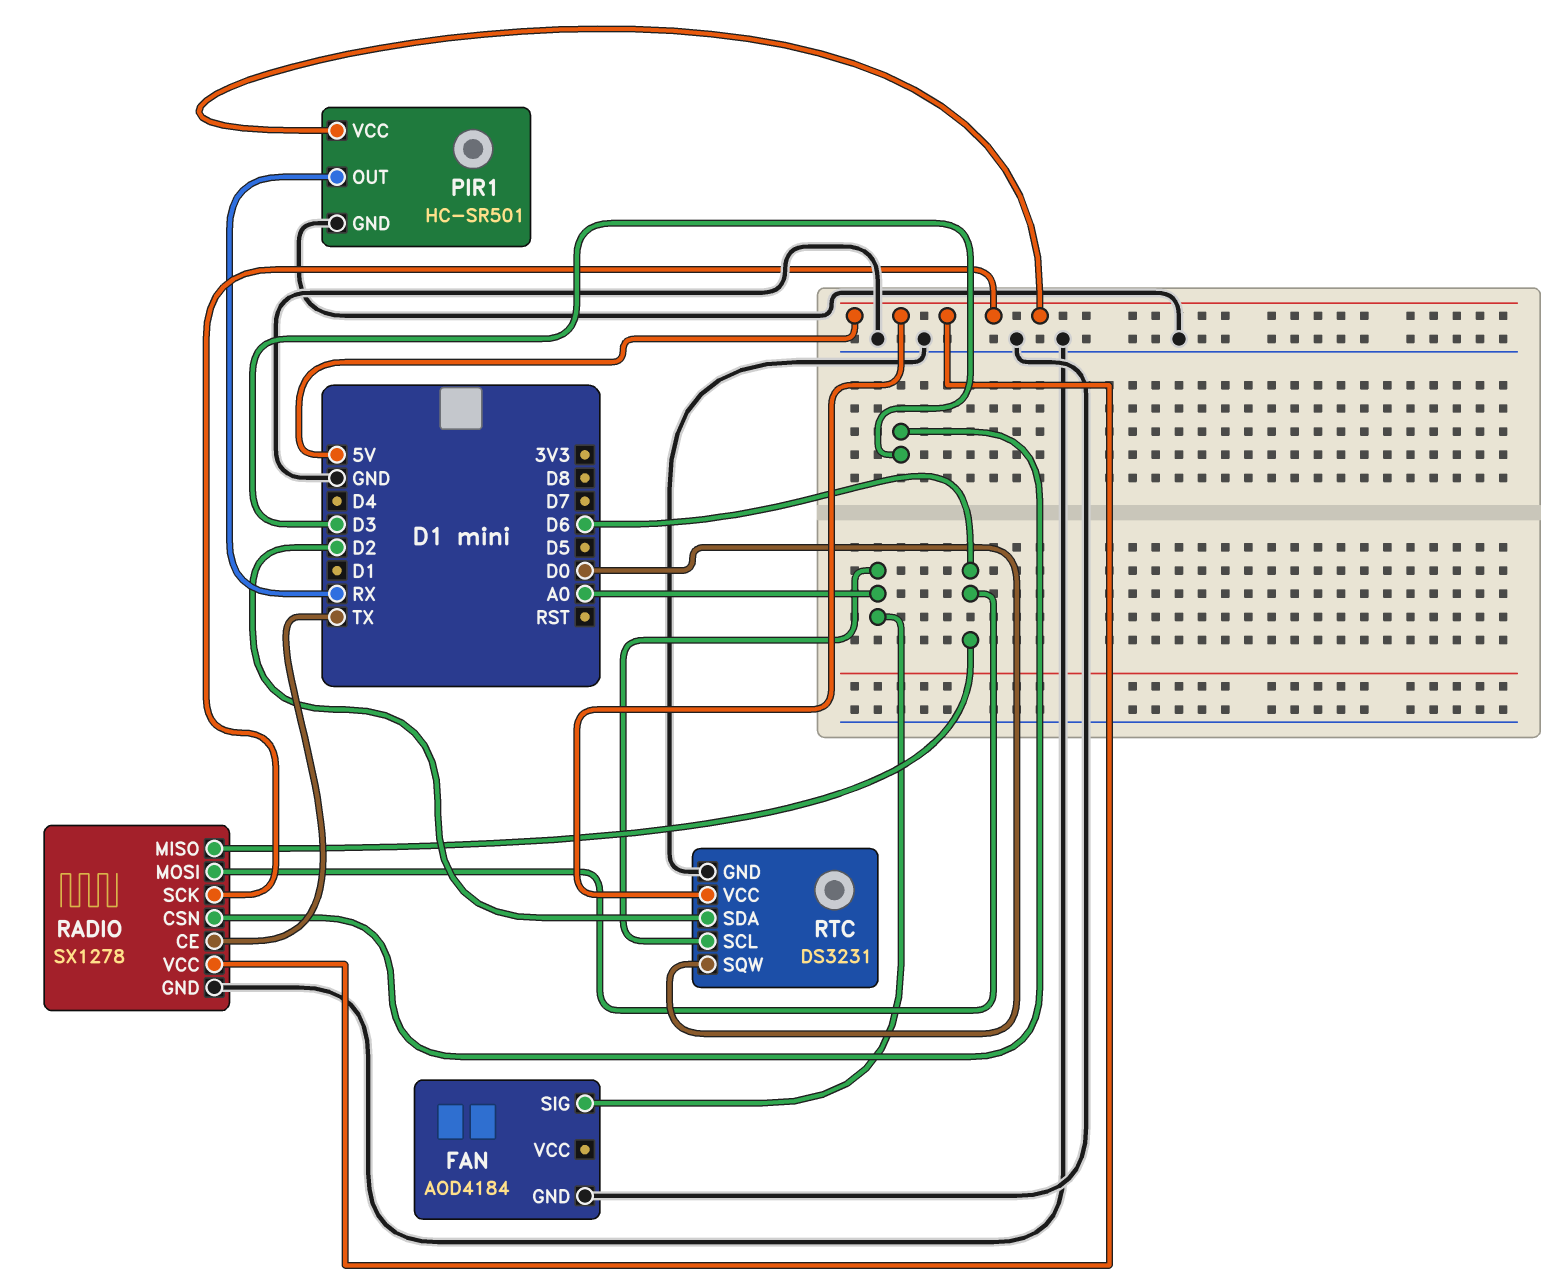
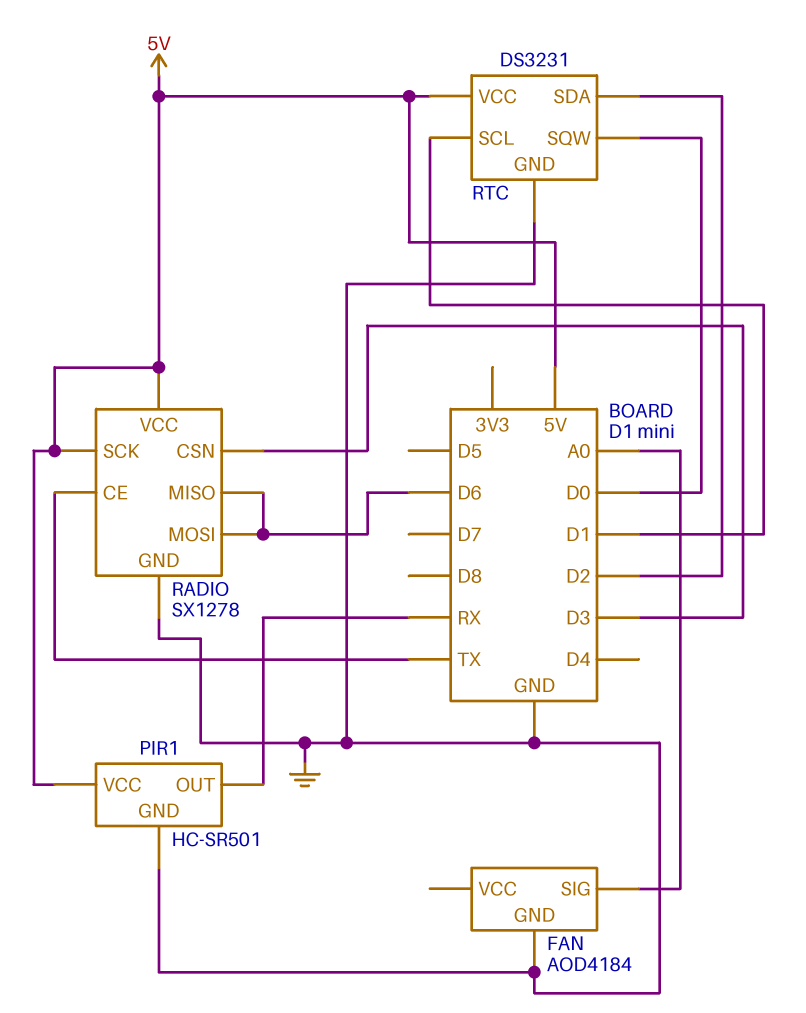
RTC pin SCL: A0 -> D1

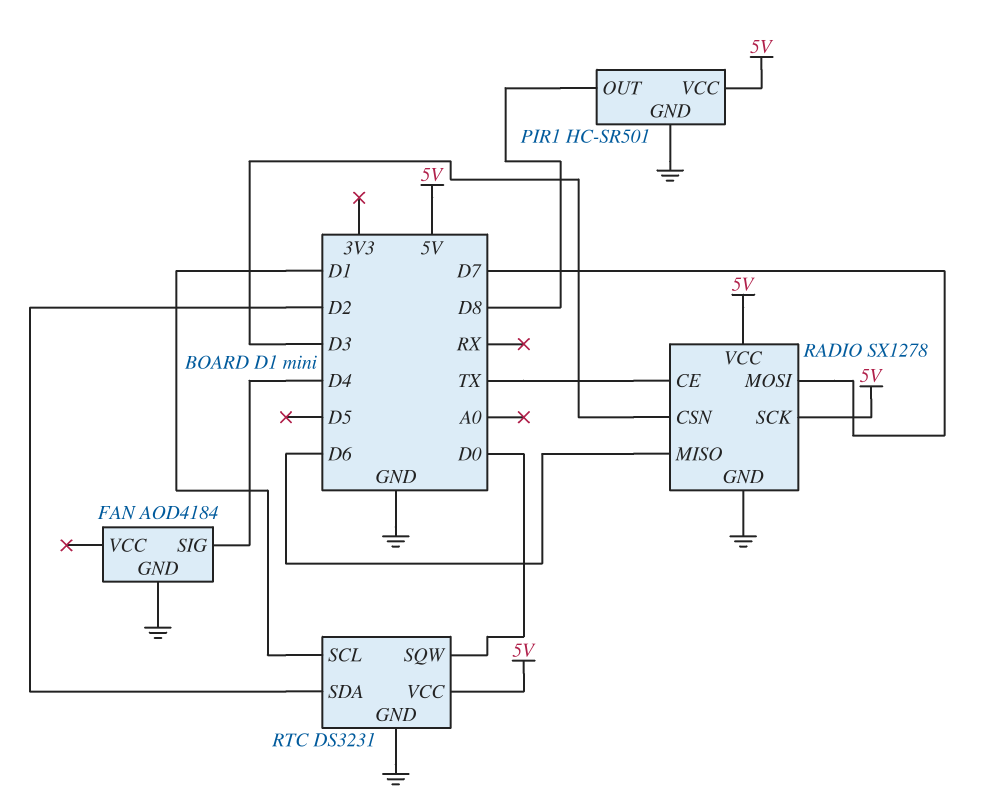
FAN pin SIG: A0 -> D4
PIR1 pin OUT: RX -> D8
RADIO pin MOSI: D6 -> D7

